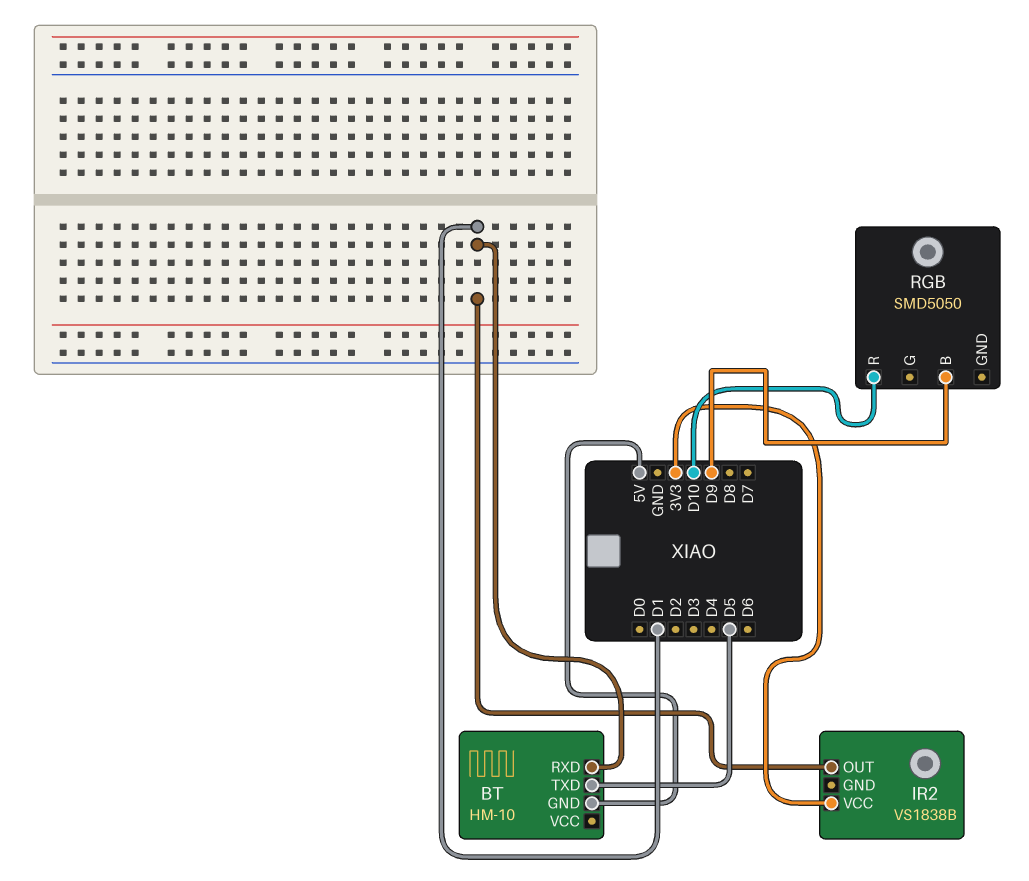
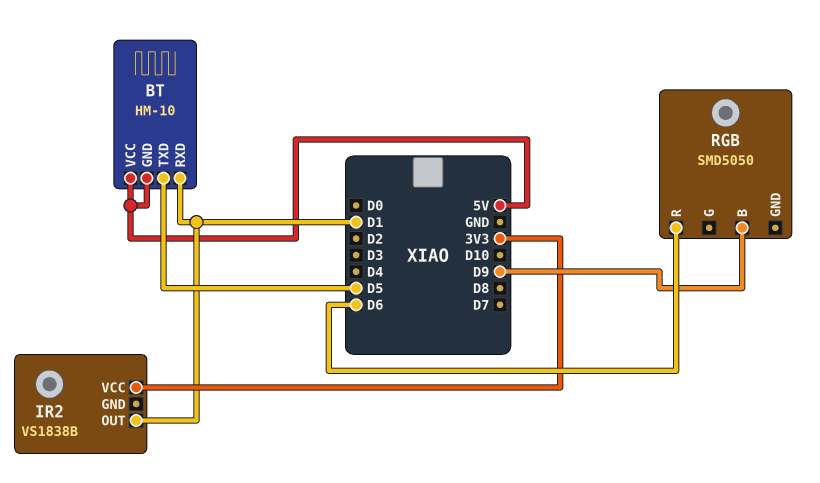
BT pin VCC: none -> 5V
RGB pin R: D10 -> D6

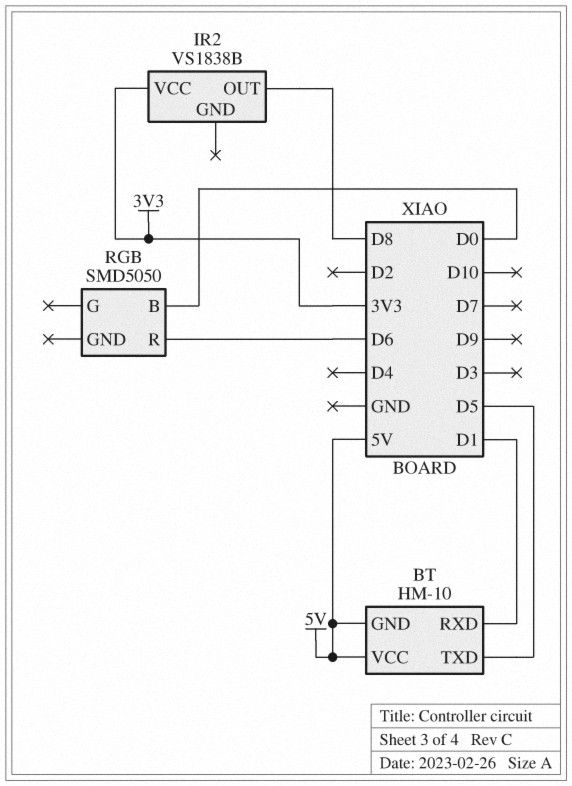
IR2 pin OUT: D1 -> D8
RGB pin B: D9 -> D0

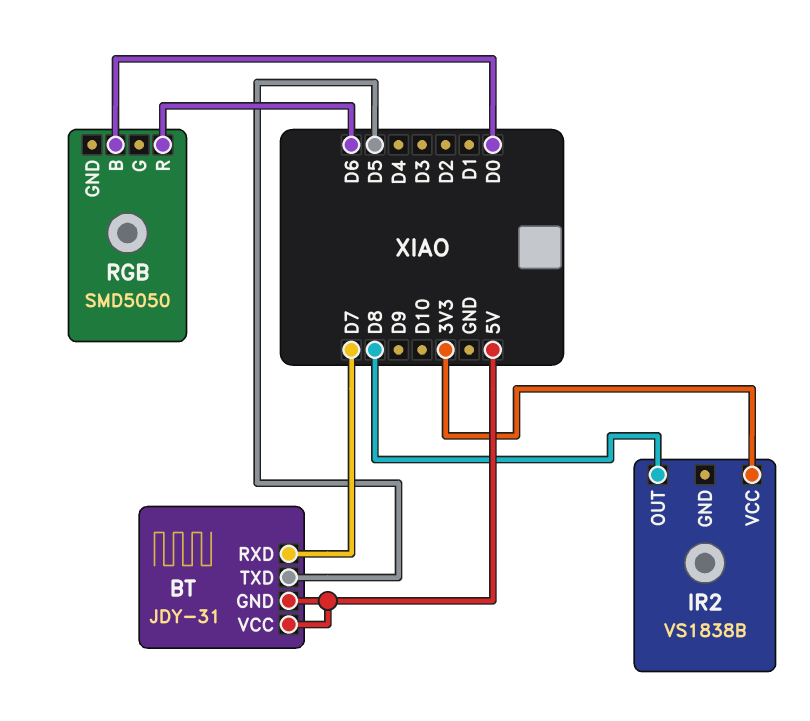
BT: HM-10 -> JDY-31
BT pin RXD: D1 -> D7

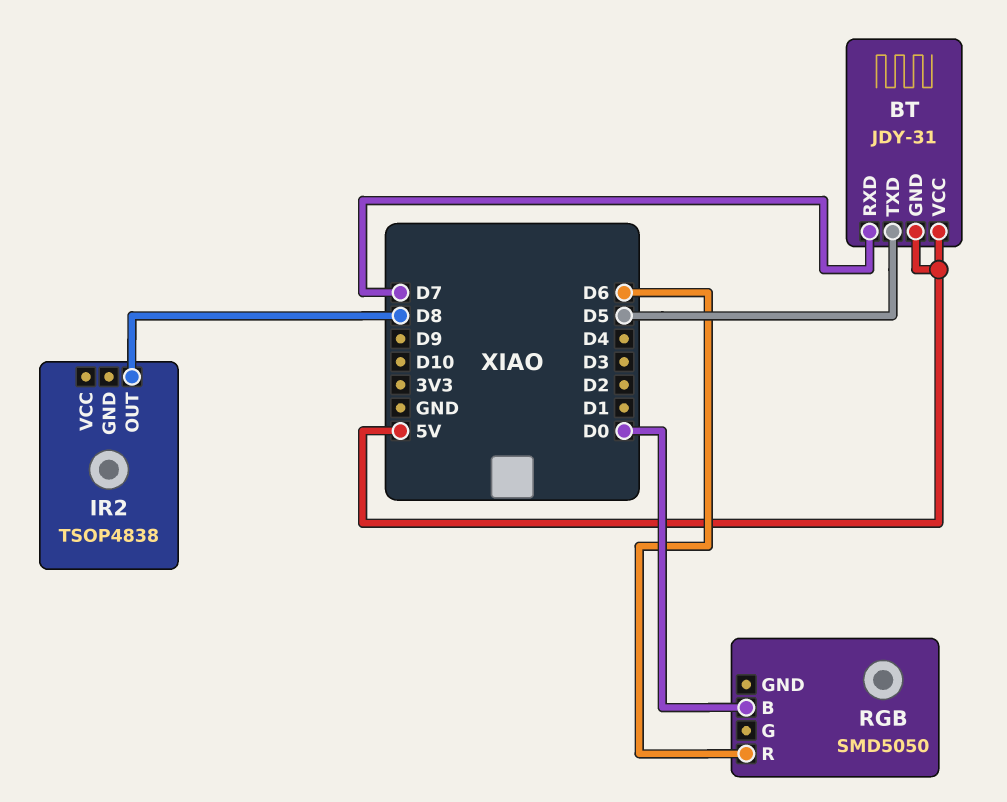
IR2: VS1838B -> TSOP4838
IR2 pin VCC: 3V3 -> none

